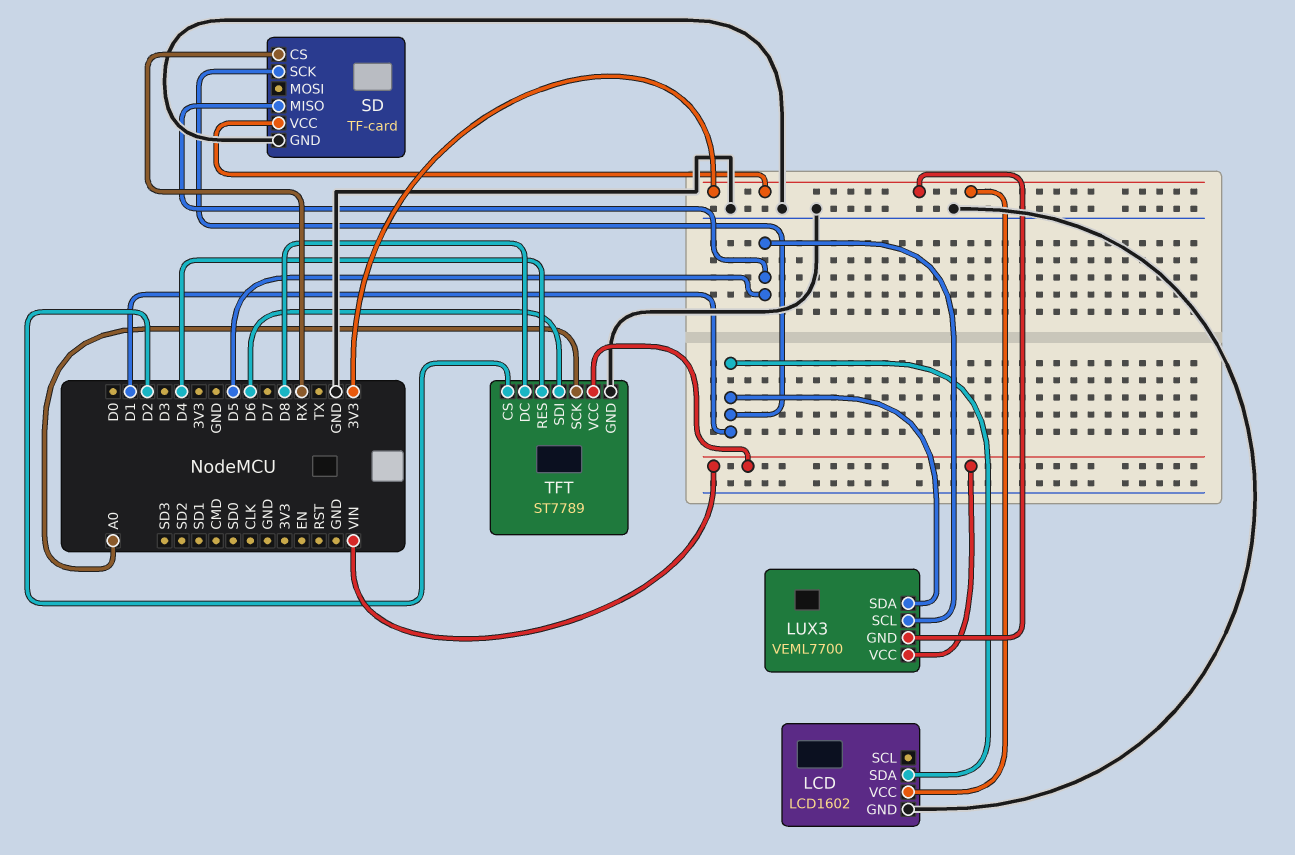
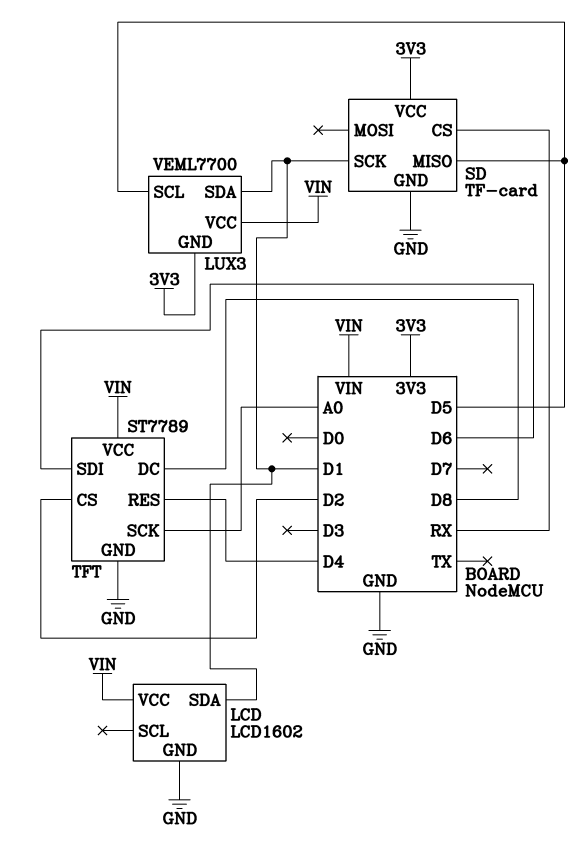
LCD pin VCC: 3V3 -> VIN

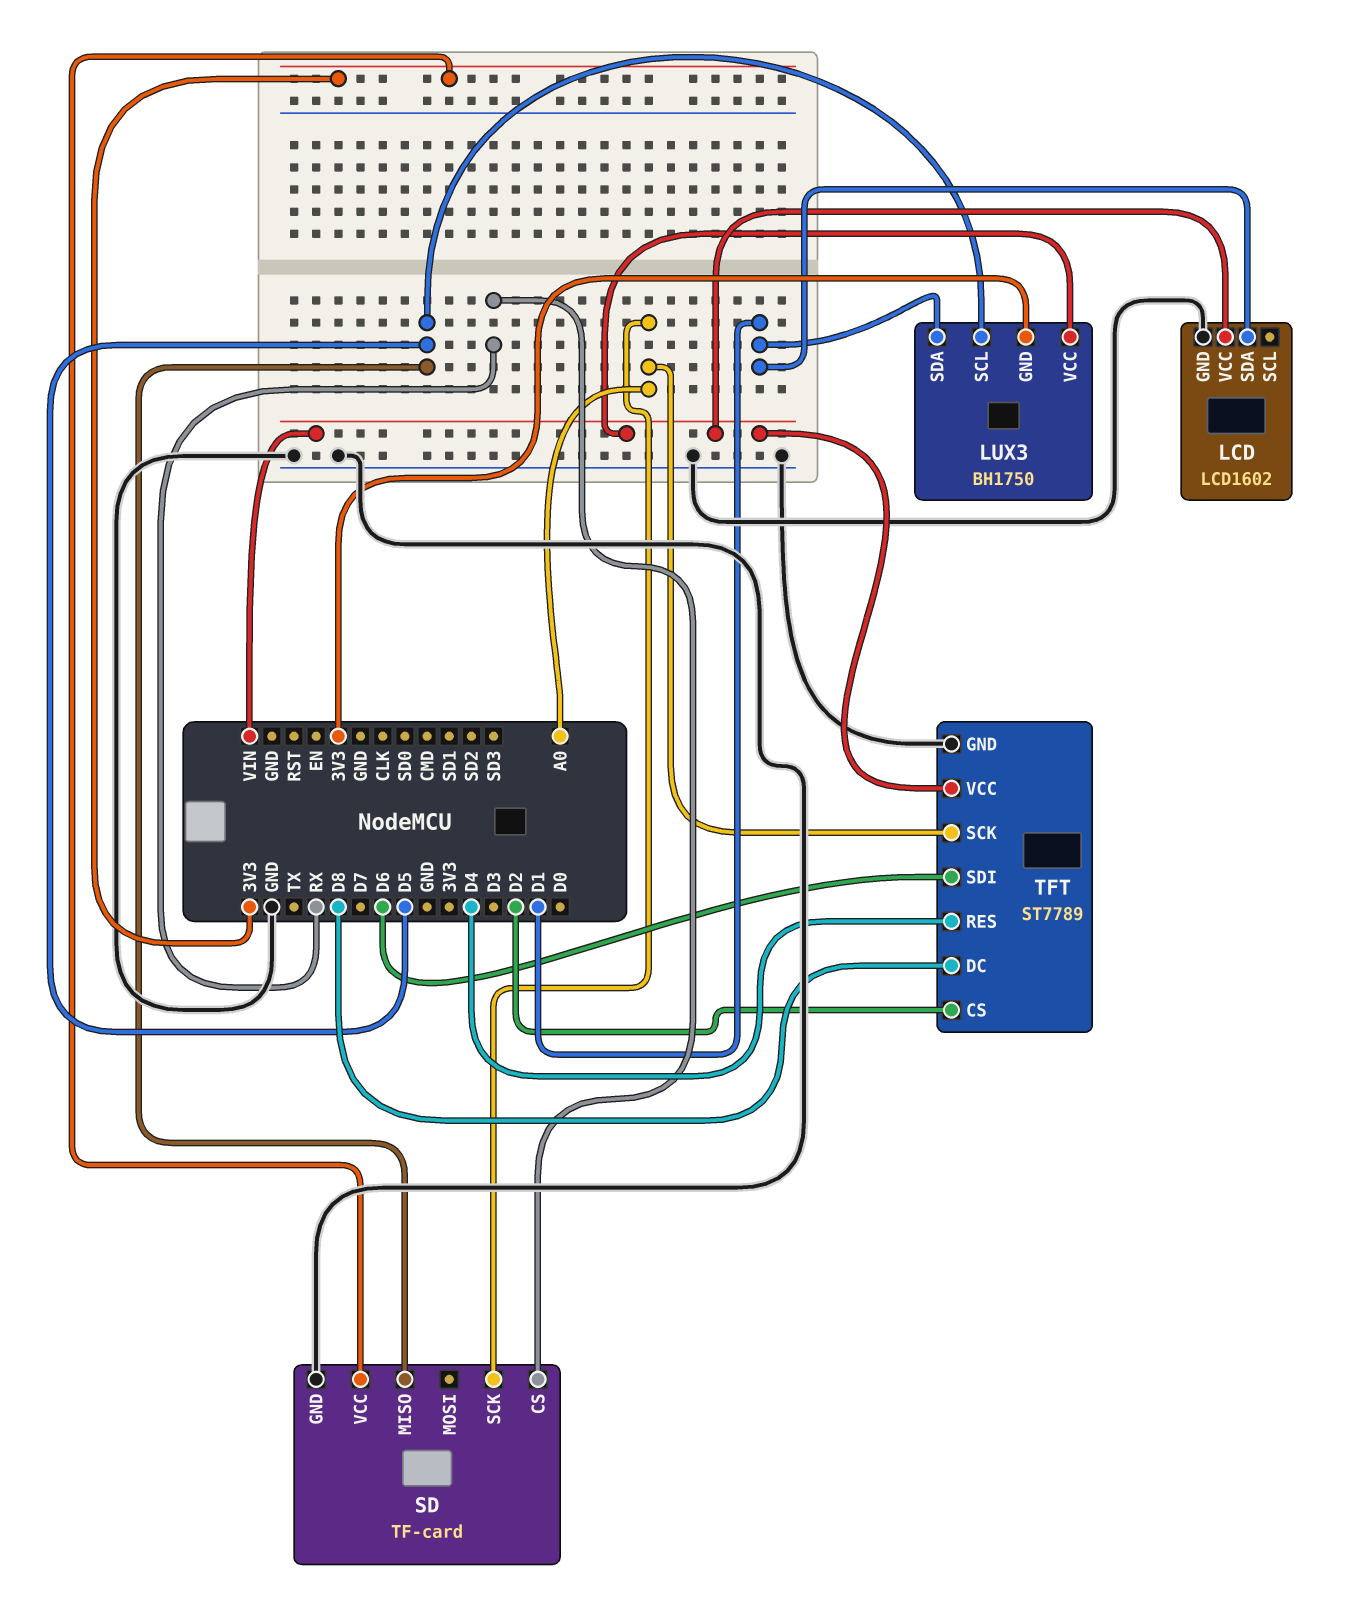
LUX3: VEML7700 -> BH1750
SD pin SCK: D1 -> A0

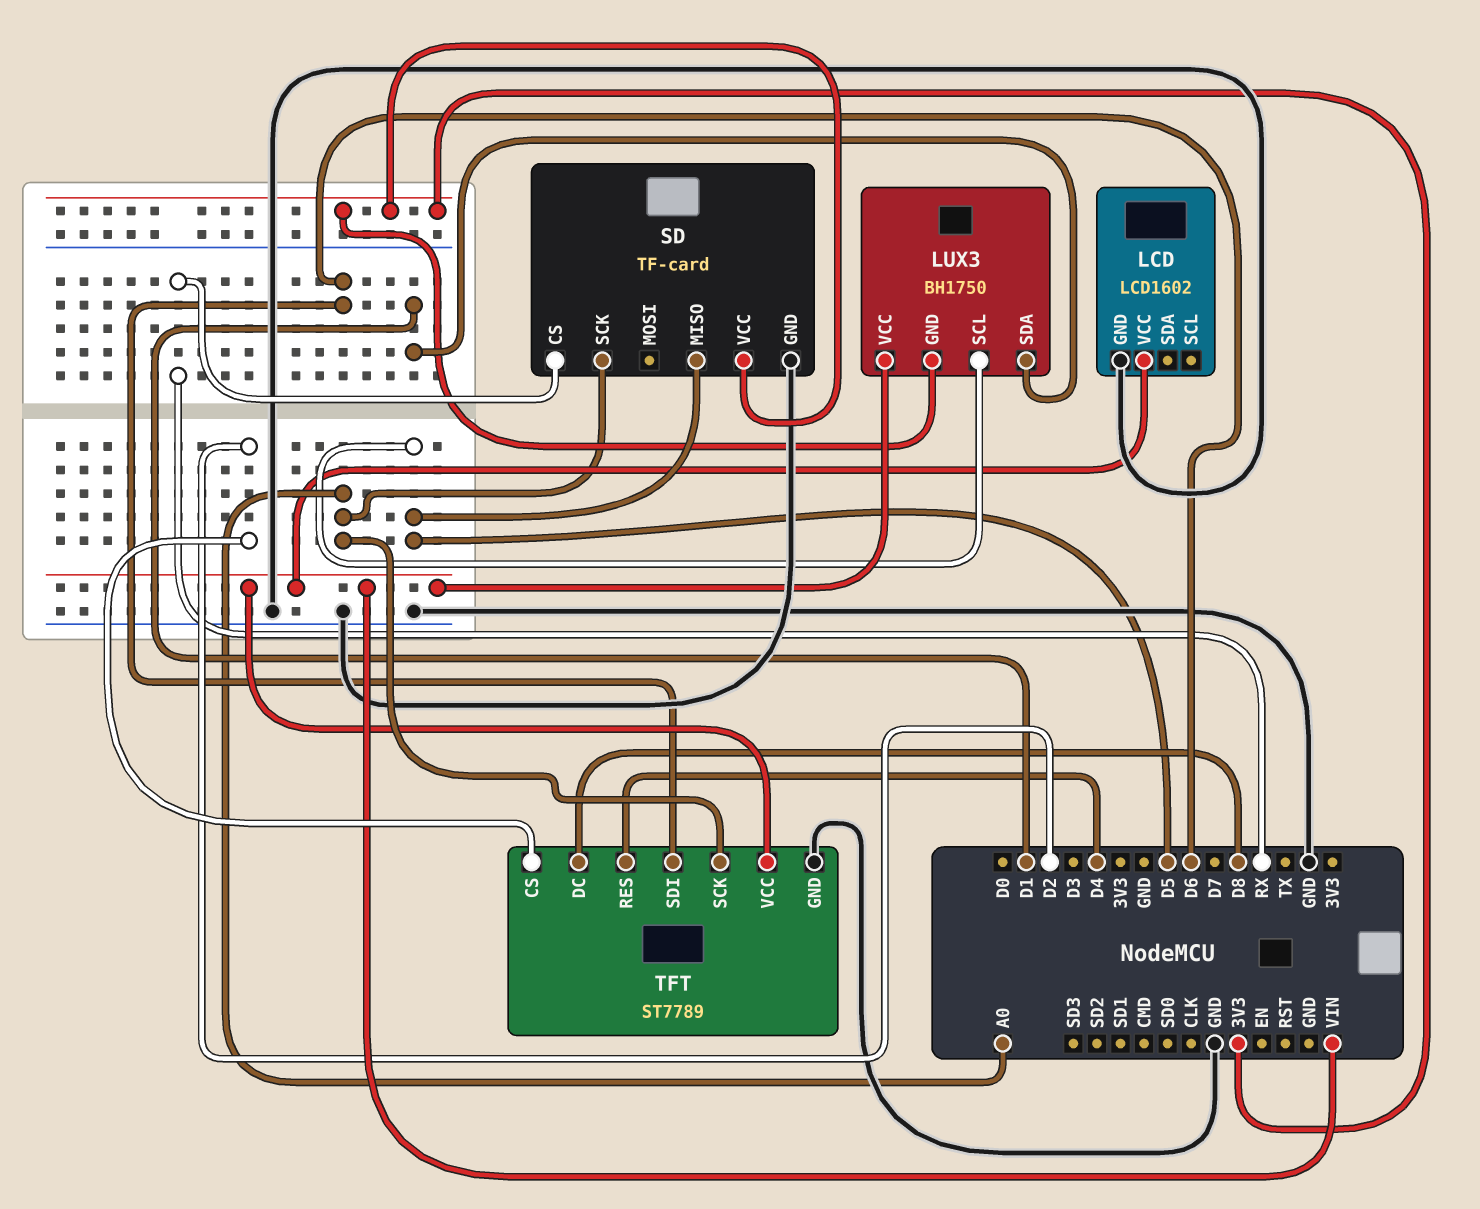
LCD pin SDA: D1 -> none

